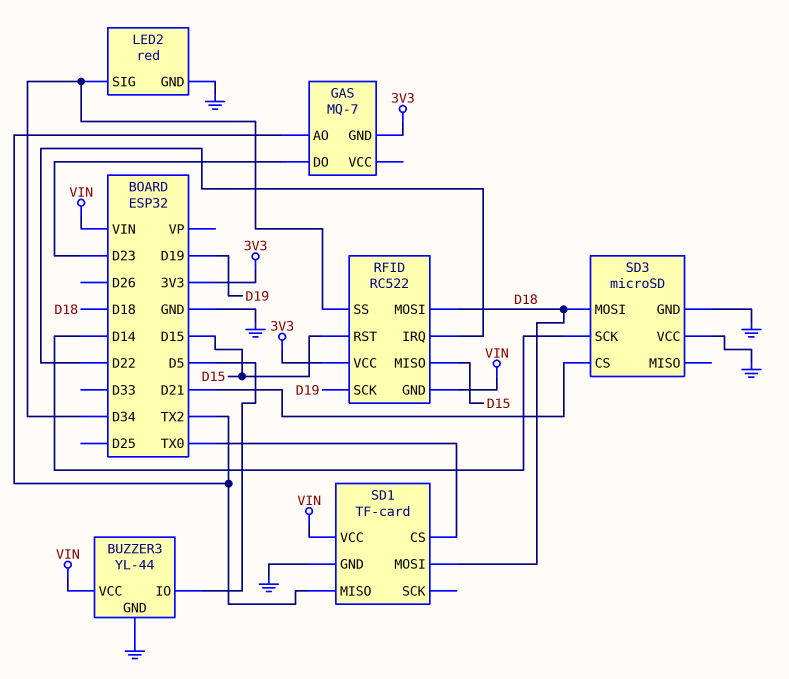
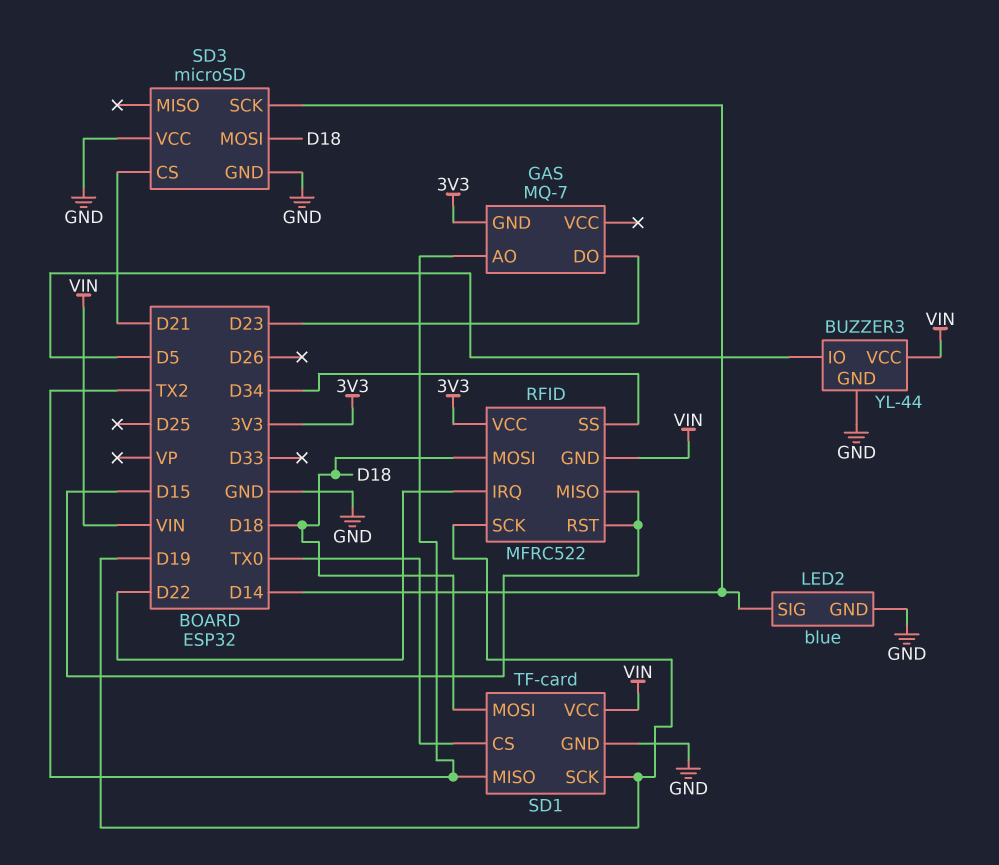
LED2: red -> blue
LED2 pin SIG: D34 -> D14
RFID: RC522 -> MFRC522
SD1 pin SCK: none -> D19

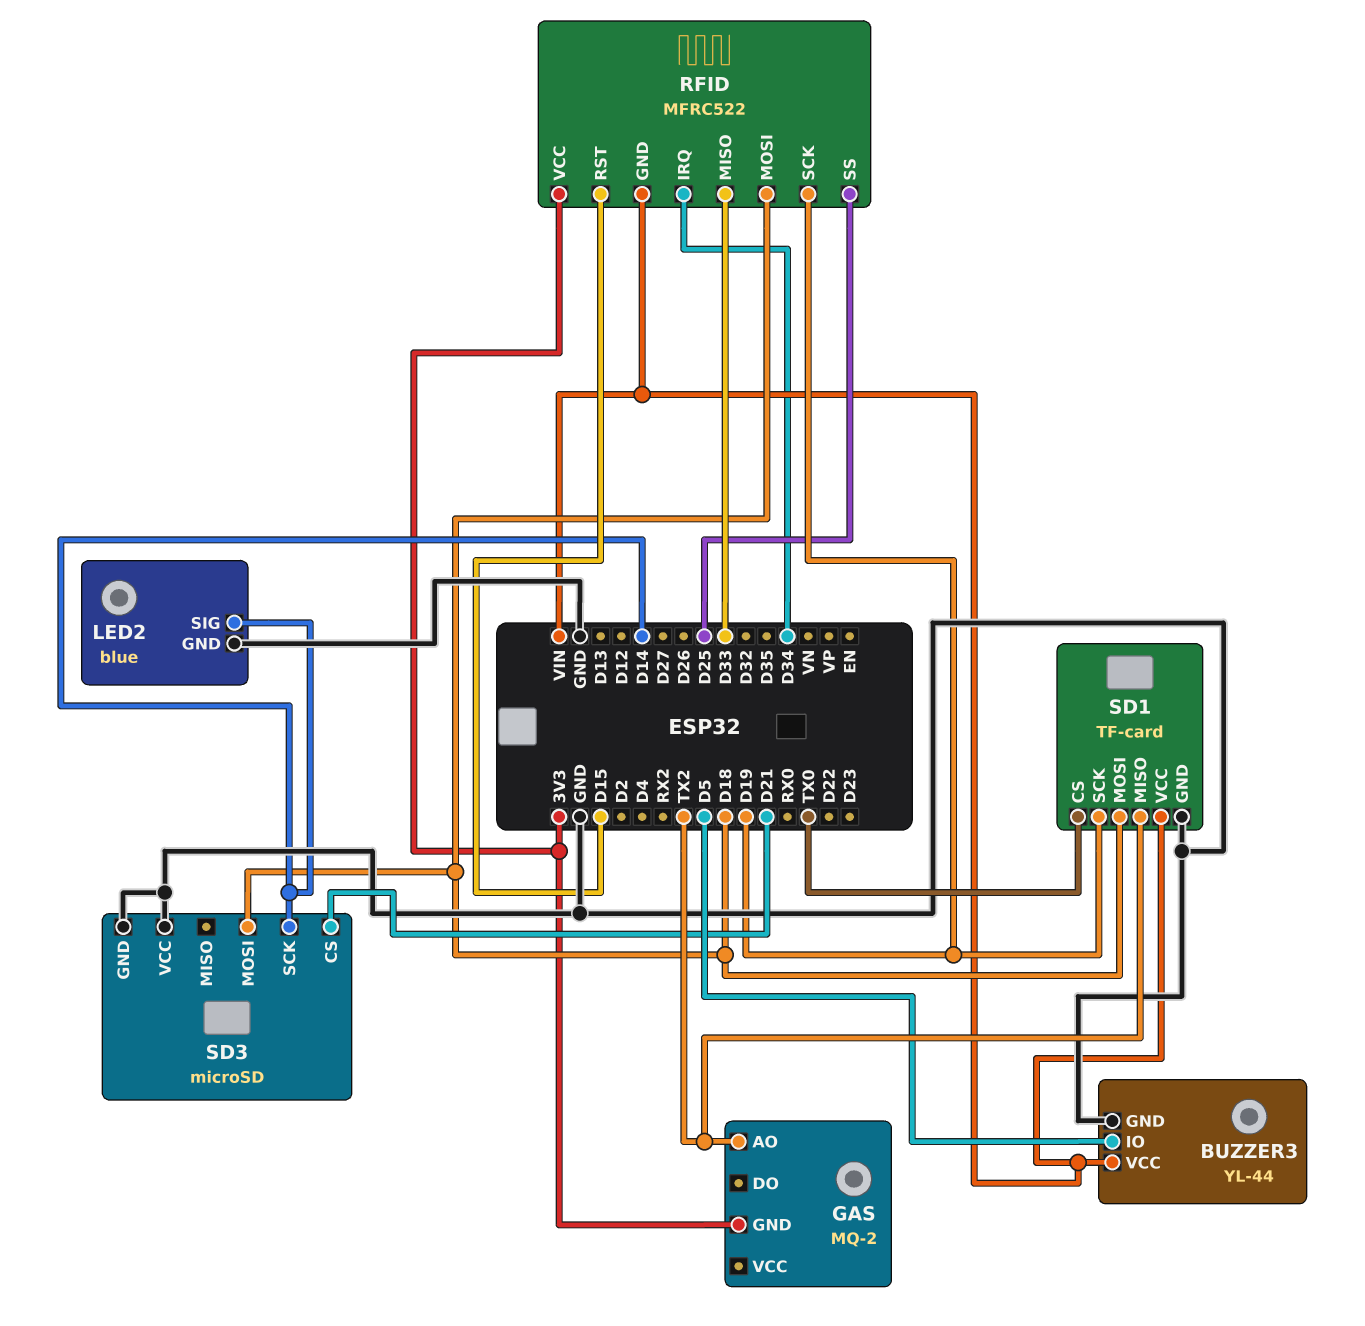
GAS: MQ-7 -> MQ-2
GAS pin DO: D23 -> none
RFID pin IRQ: D22 -> D34
RFID pin MISO: D15 -> D33
RFID pin SS: D34 -> D25

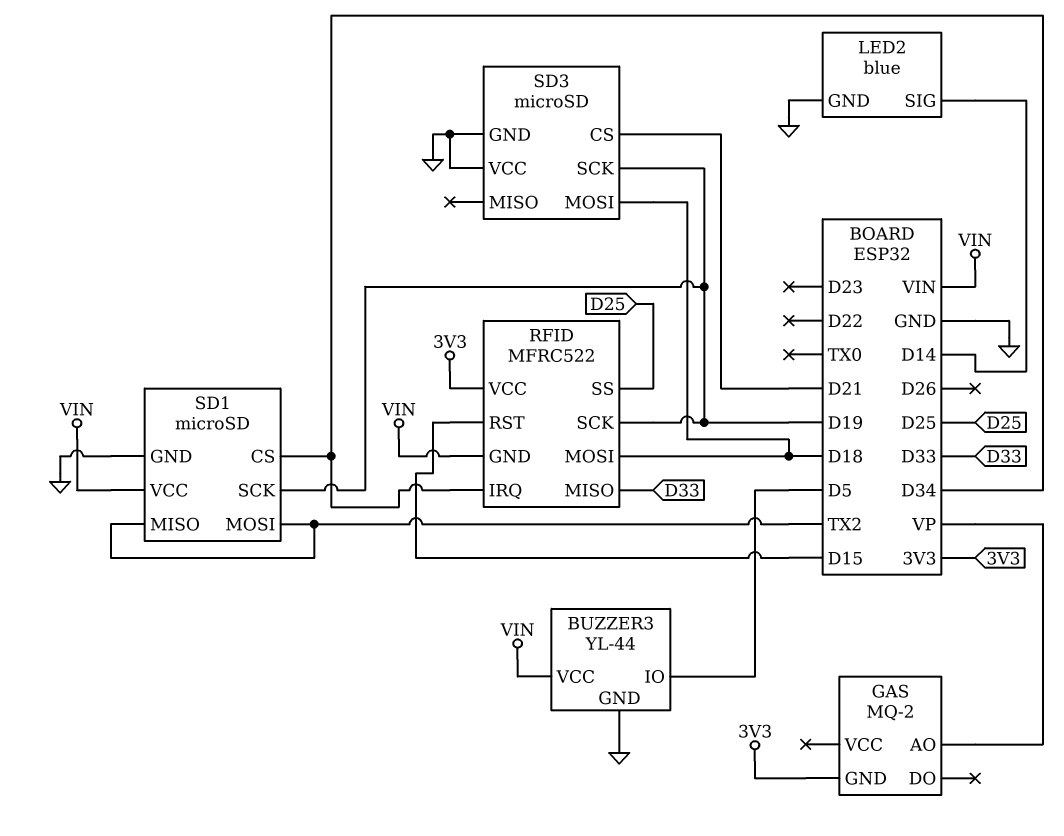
GAS pin AO: TX2 -> VP
SD1: TF-card -> microSD
SD1 pin CS: TX0 -> D34
SD1 pin MOSI: D18 -> TX2
SD3 pin SCK: D14 -> D19

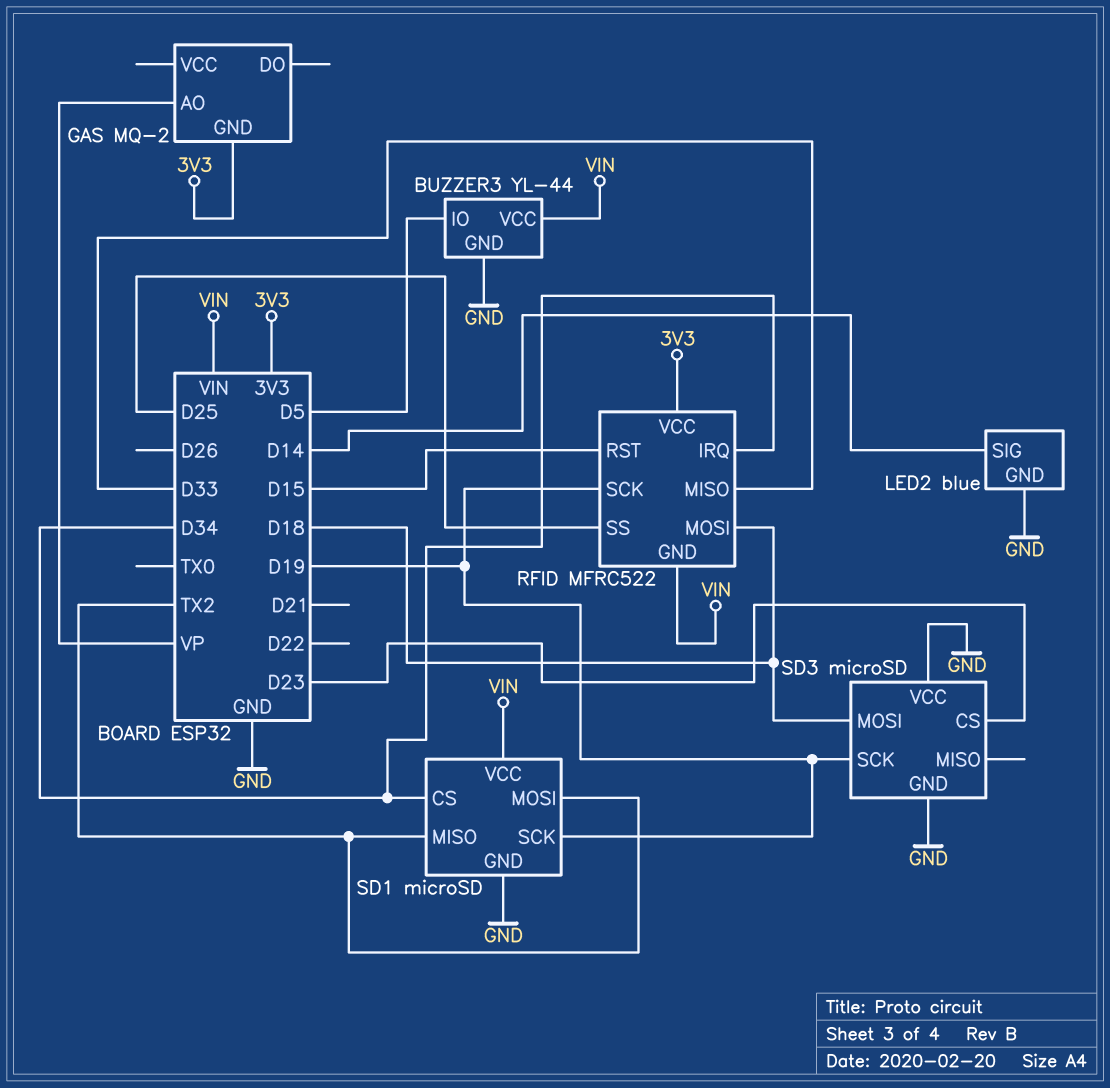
SD3 pin CS: D21 -> D23

